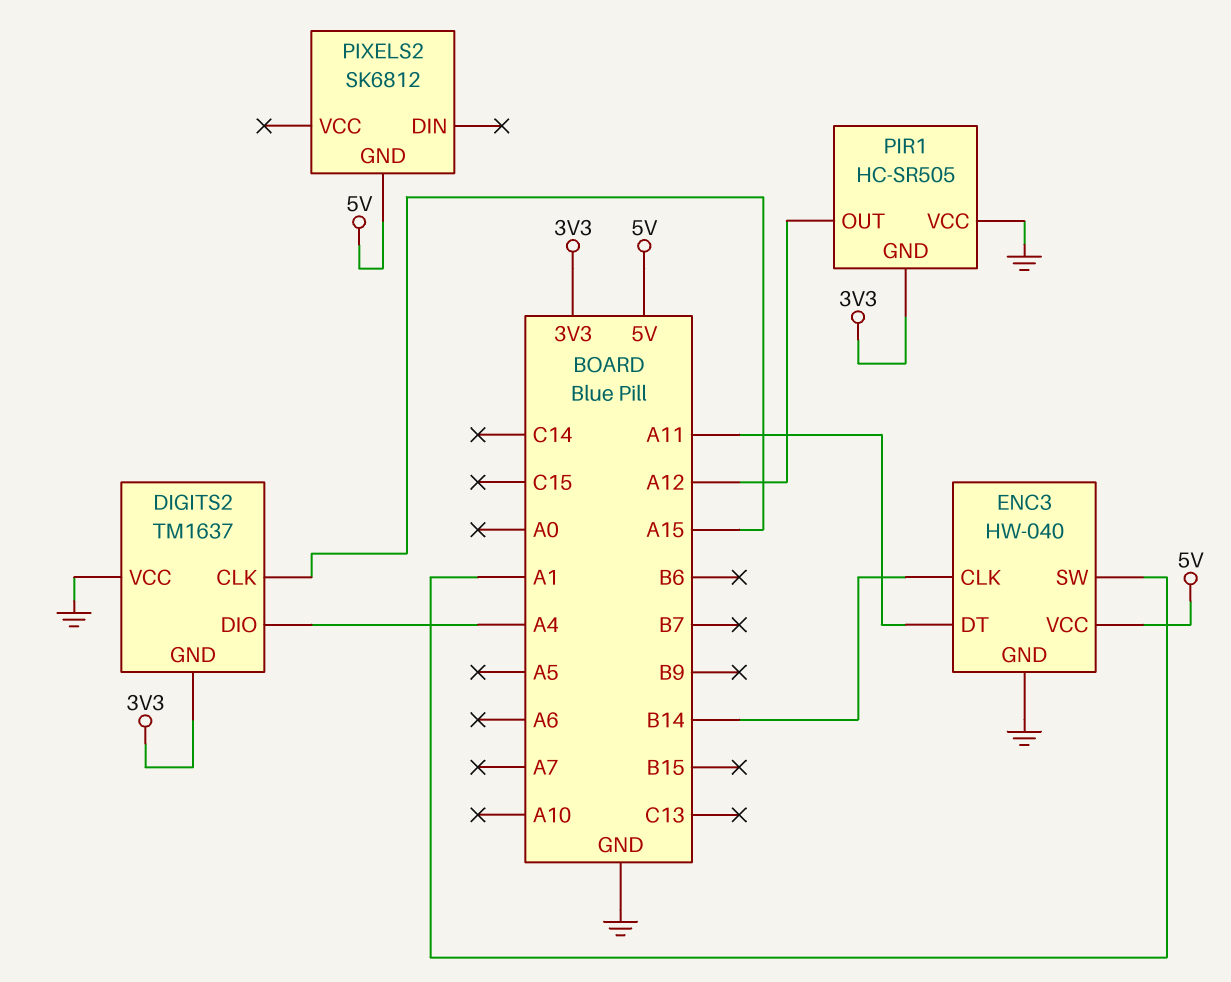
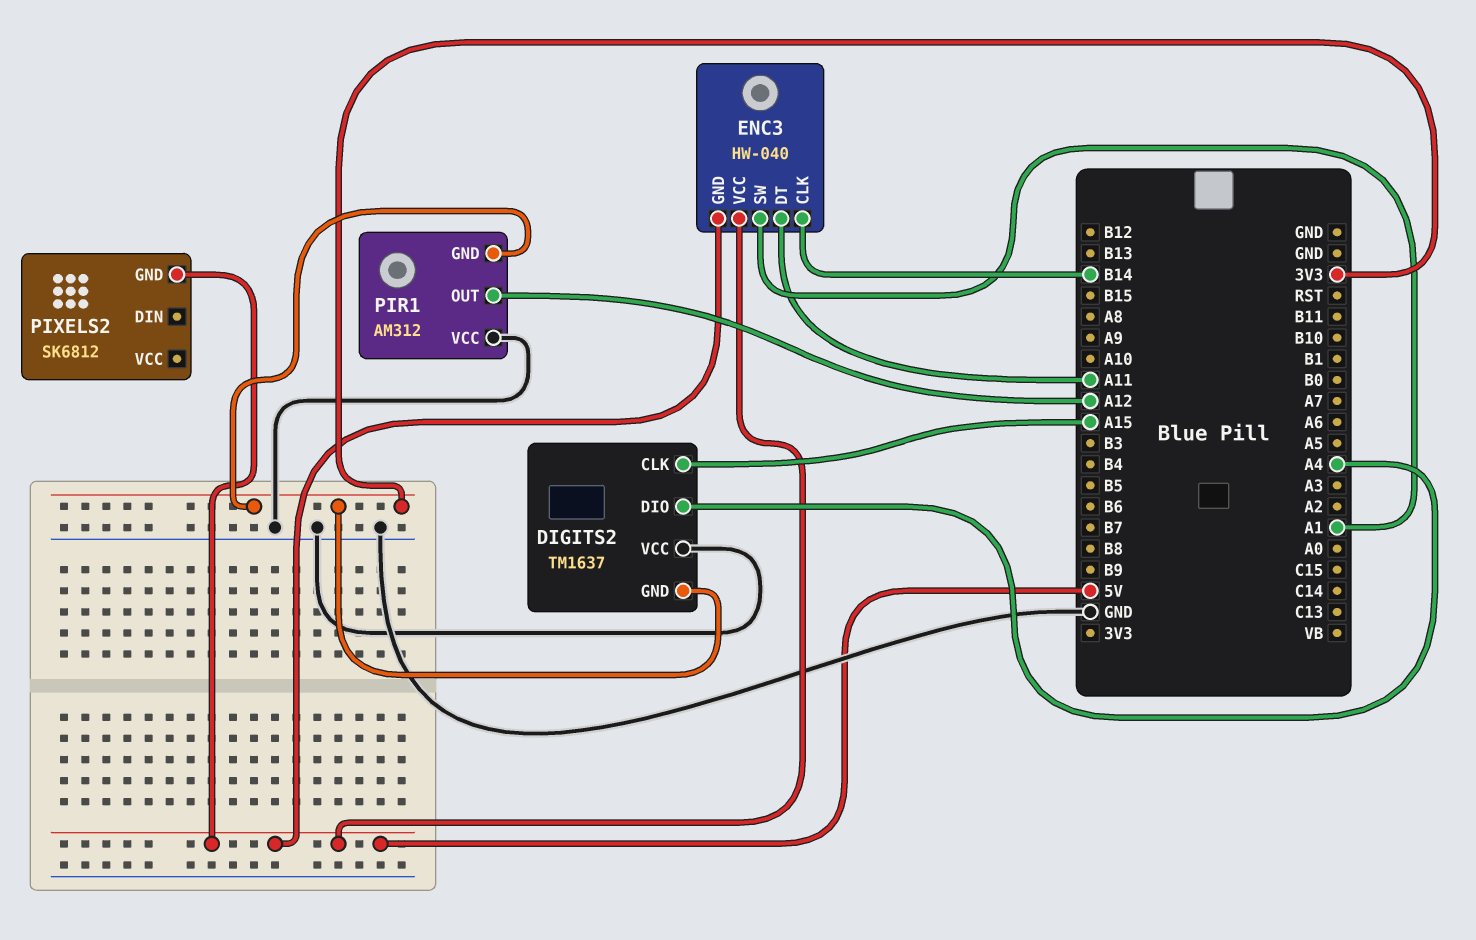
ENC3 pin GND: GND -> 5V
PIR1: HC-SR505 -> AM312

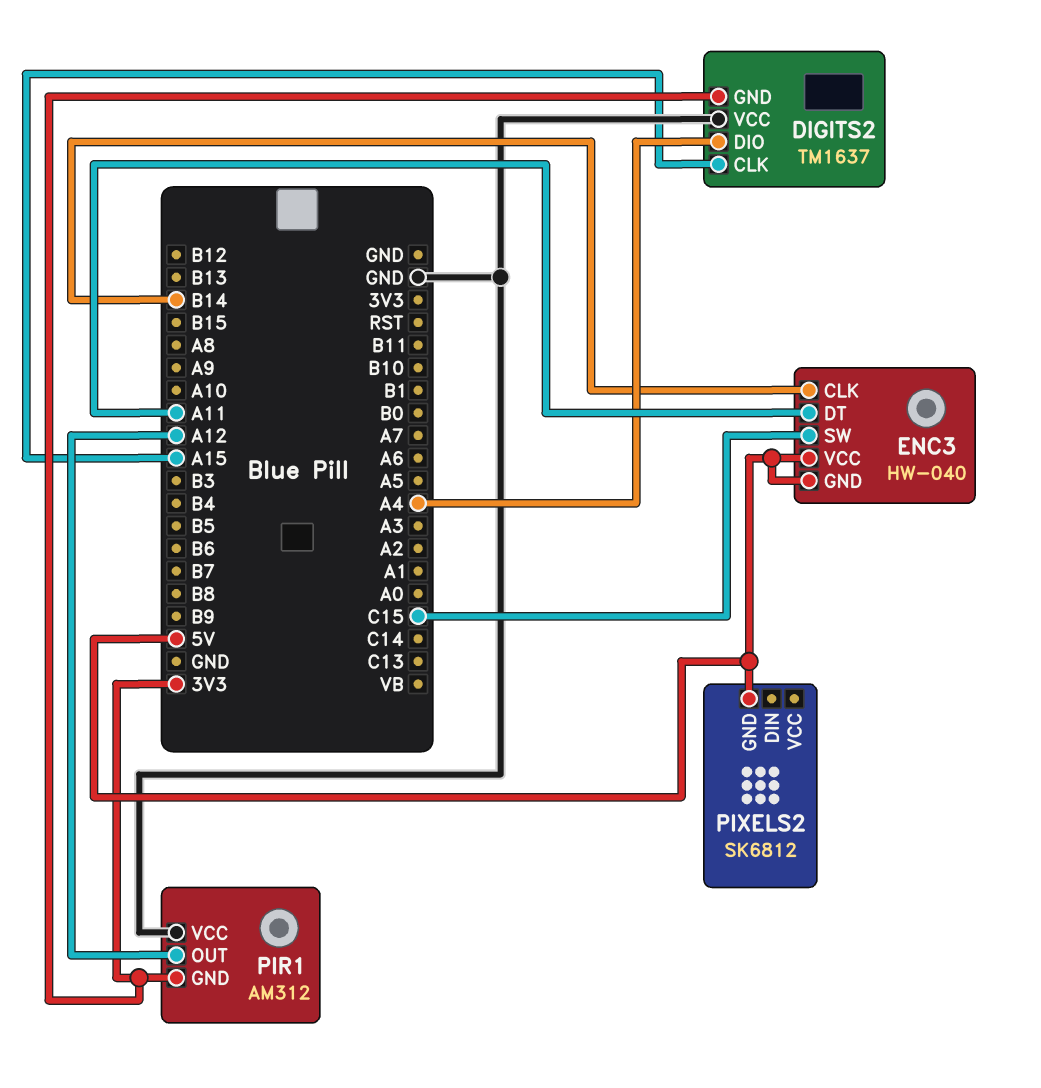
ENC3 pin SW: A1 -> C15

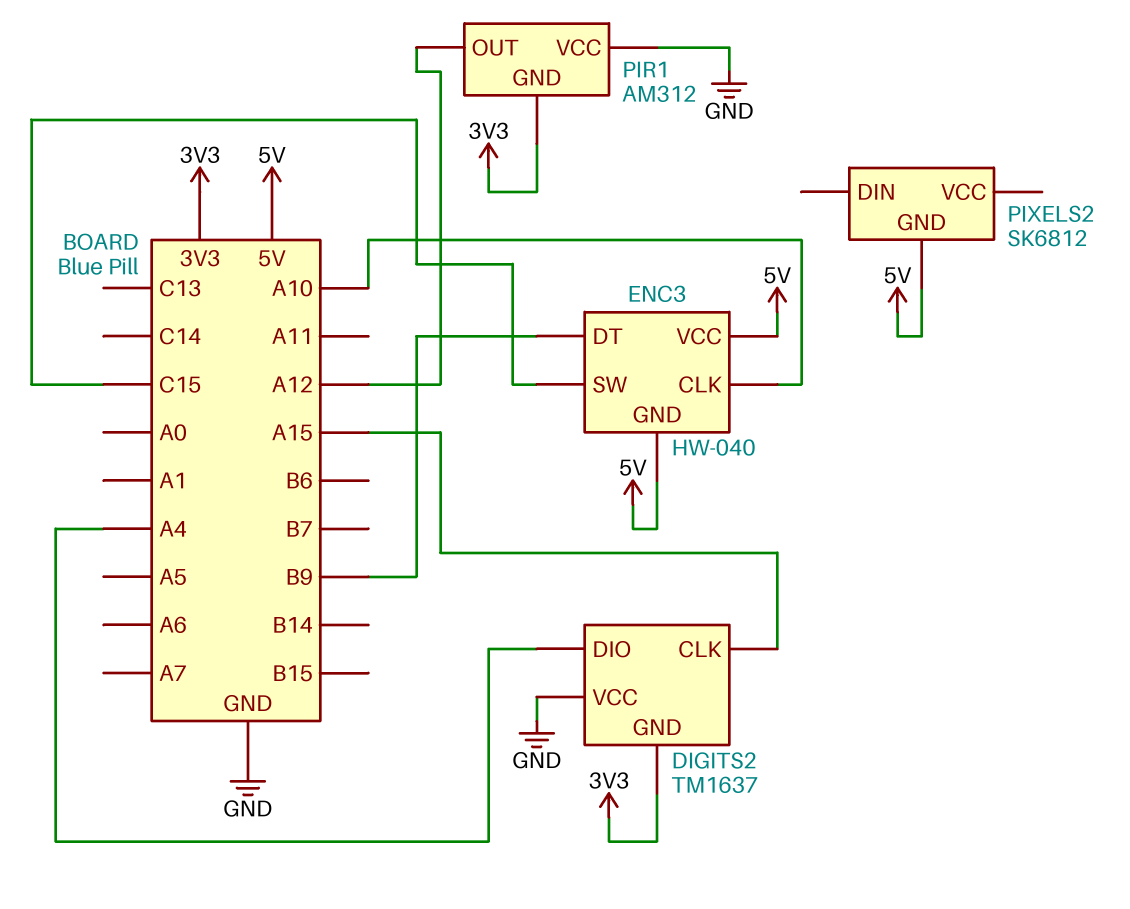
ENC3 pin CLK: B14 -> A10
ENC3 pin DT: A11 -> B9

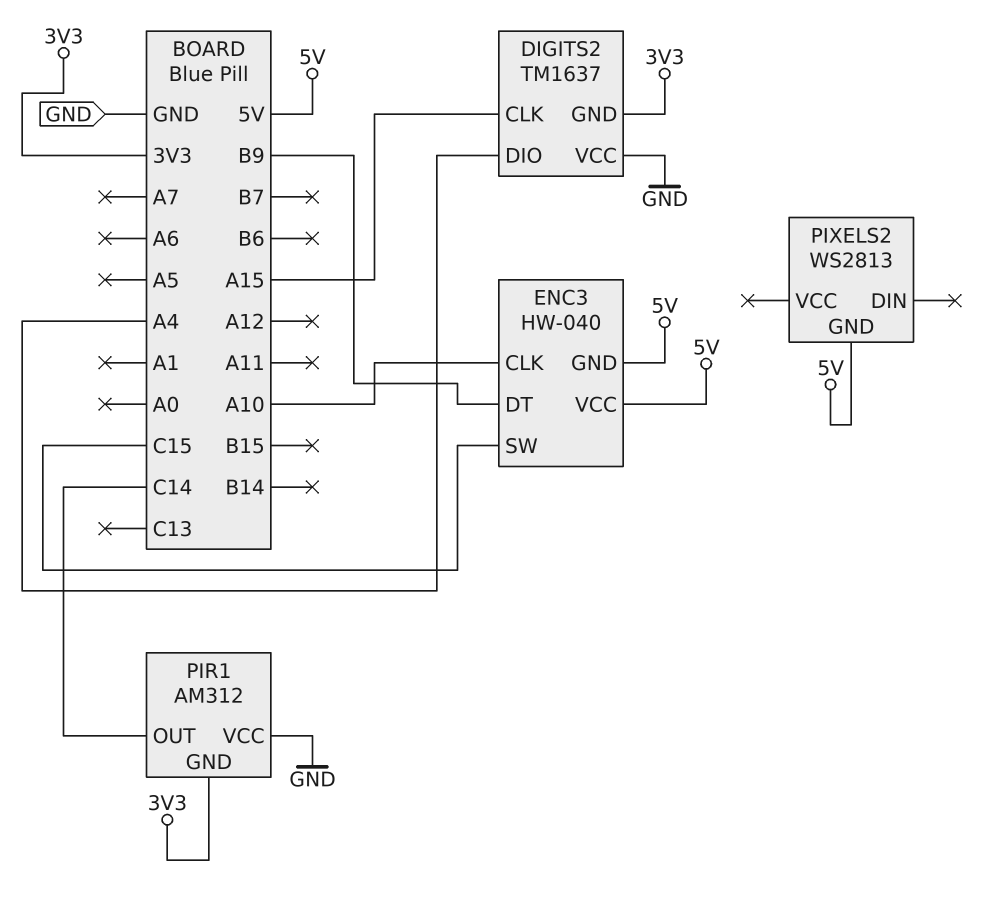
PIR1 pin OUT: A12 -> C14
PIXELS2: SK6812 -> WS2813

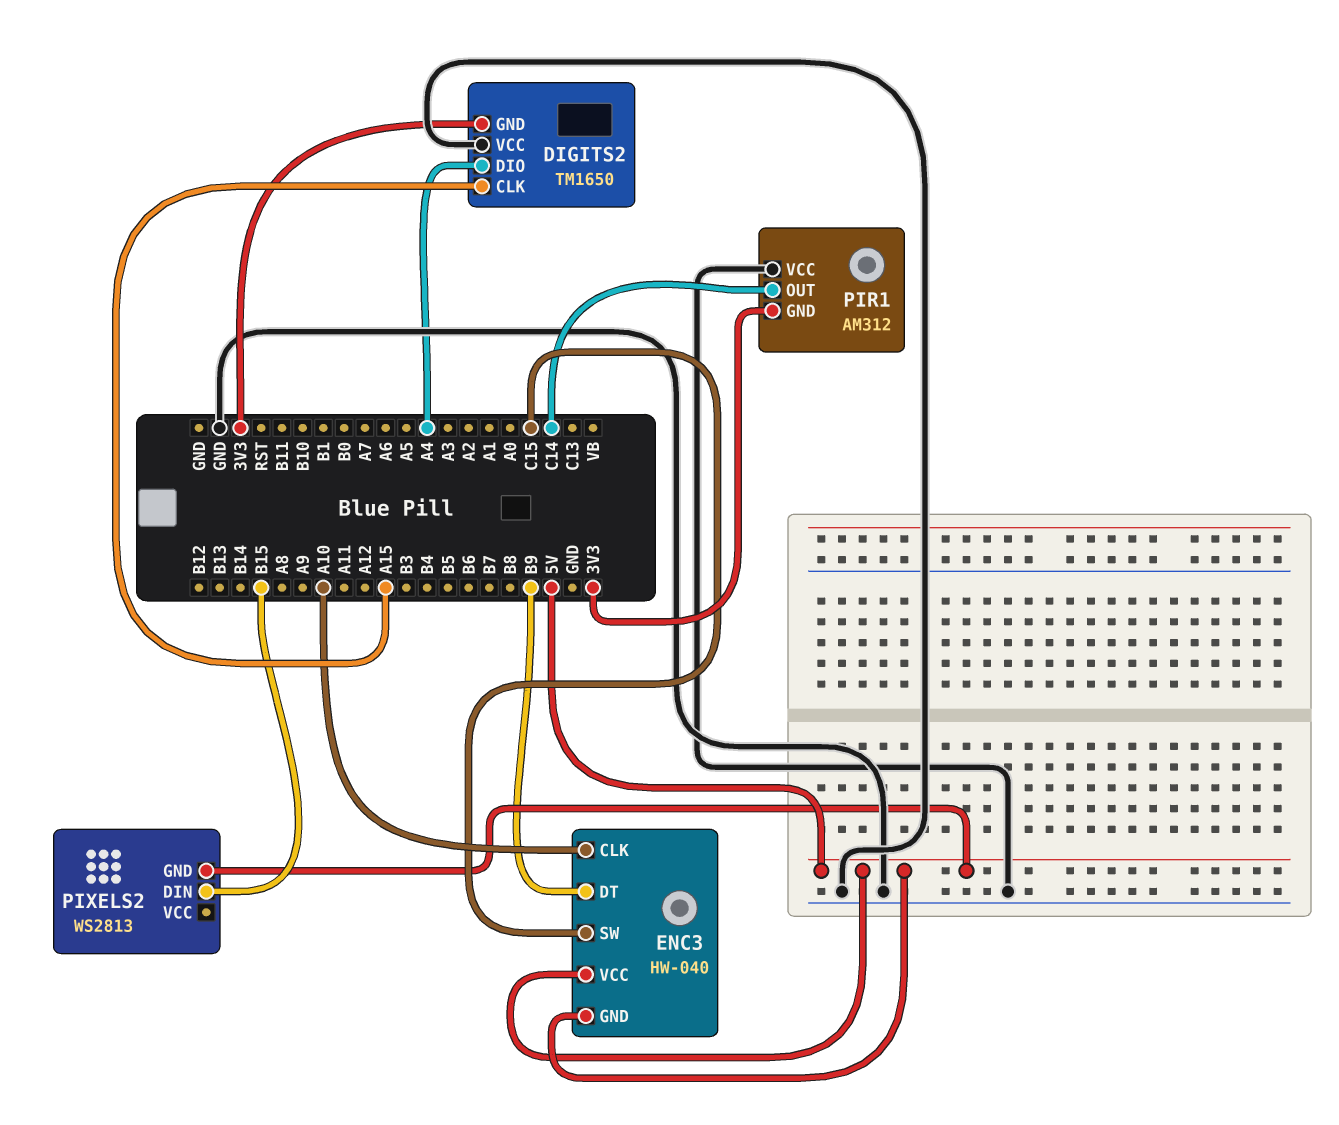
DIGITS2: TM1637 -> TM1650
PIXELS2 pin DIN: none -> B15

